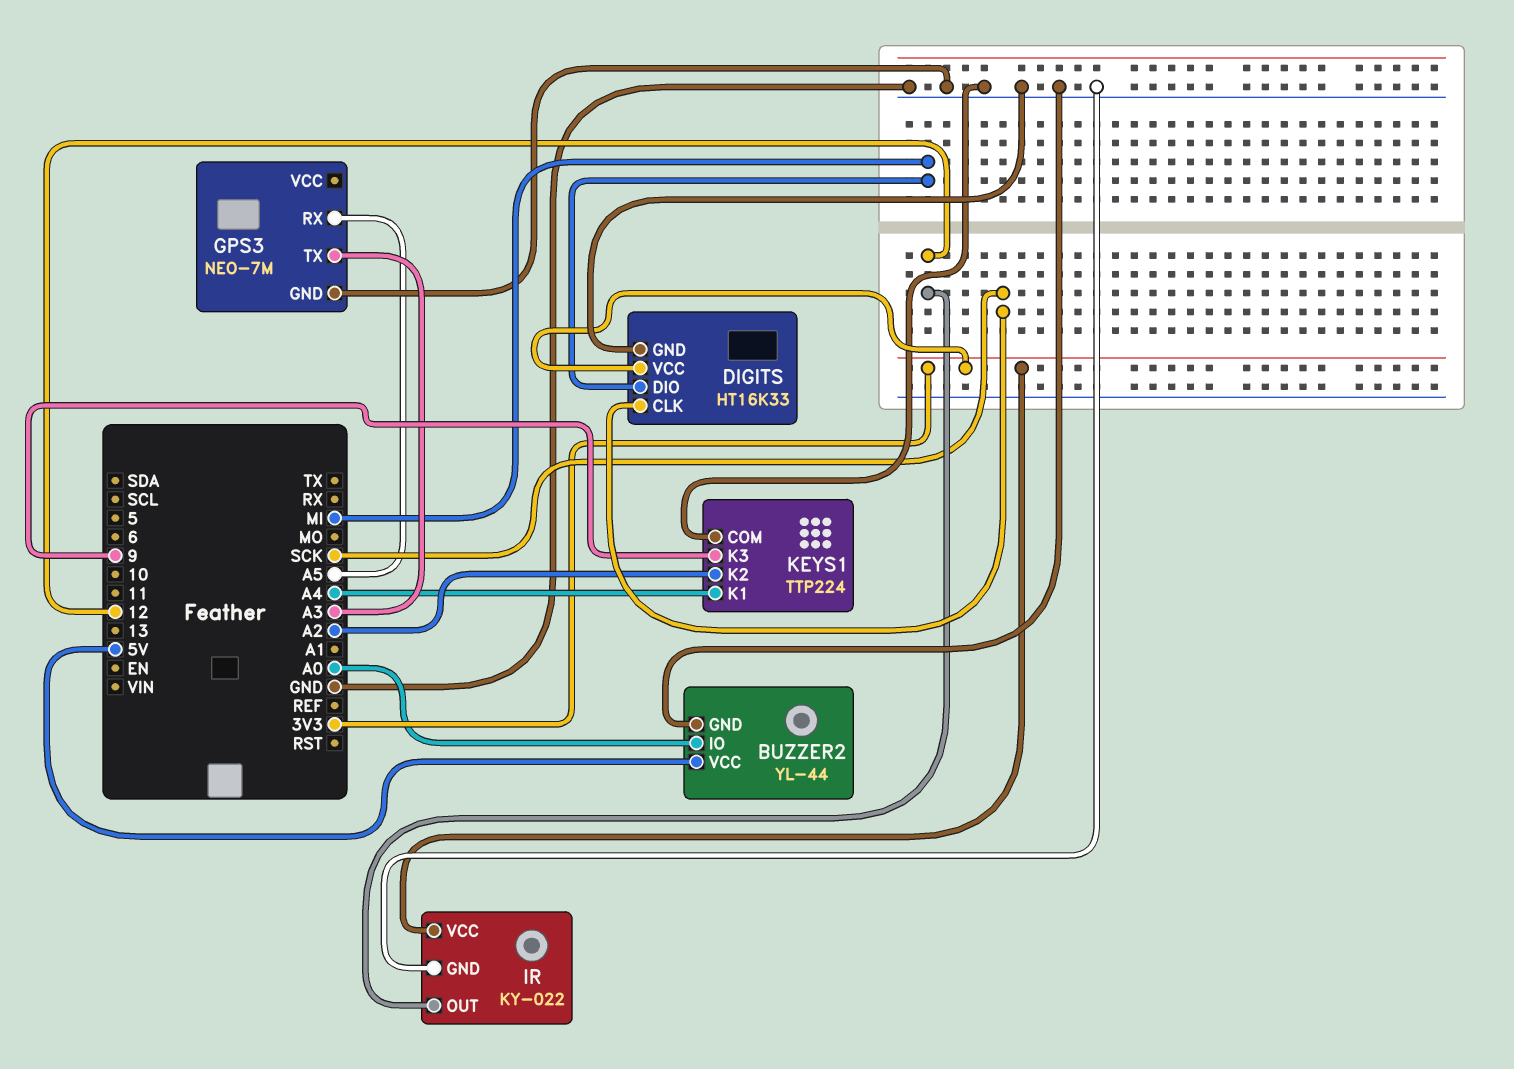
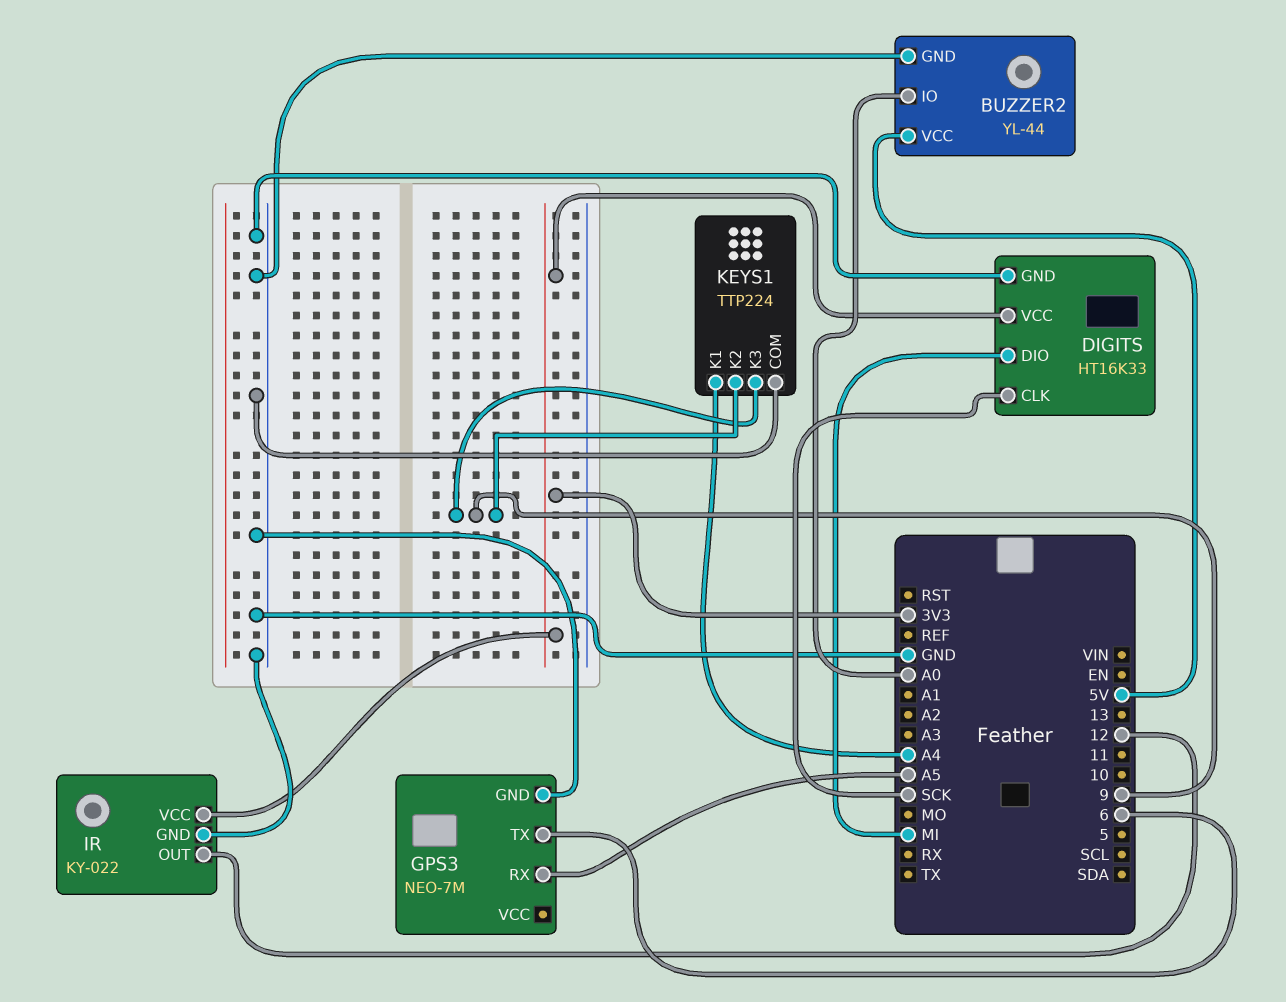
GPS3 pin TX: A3 -> 6
KEYS1 pin K2: A2 -> 9

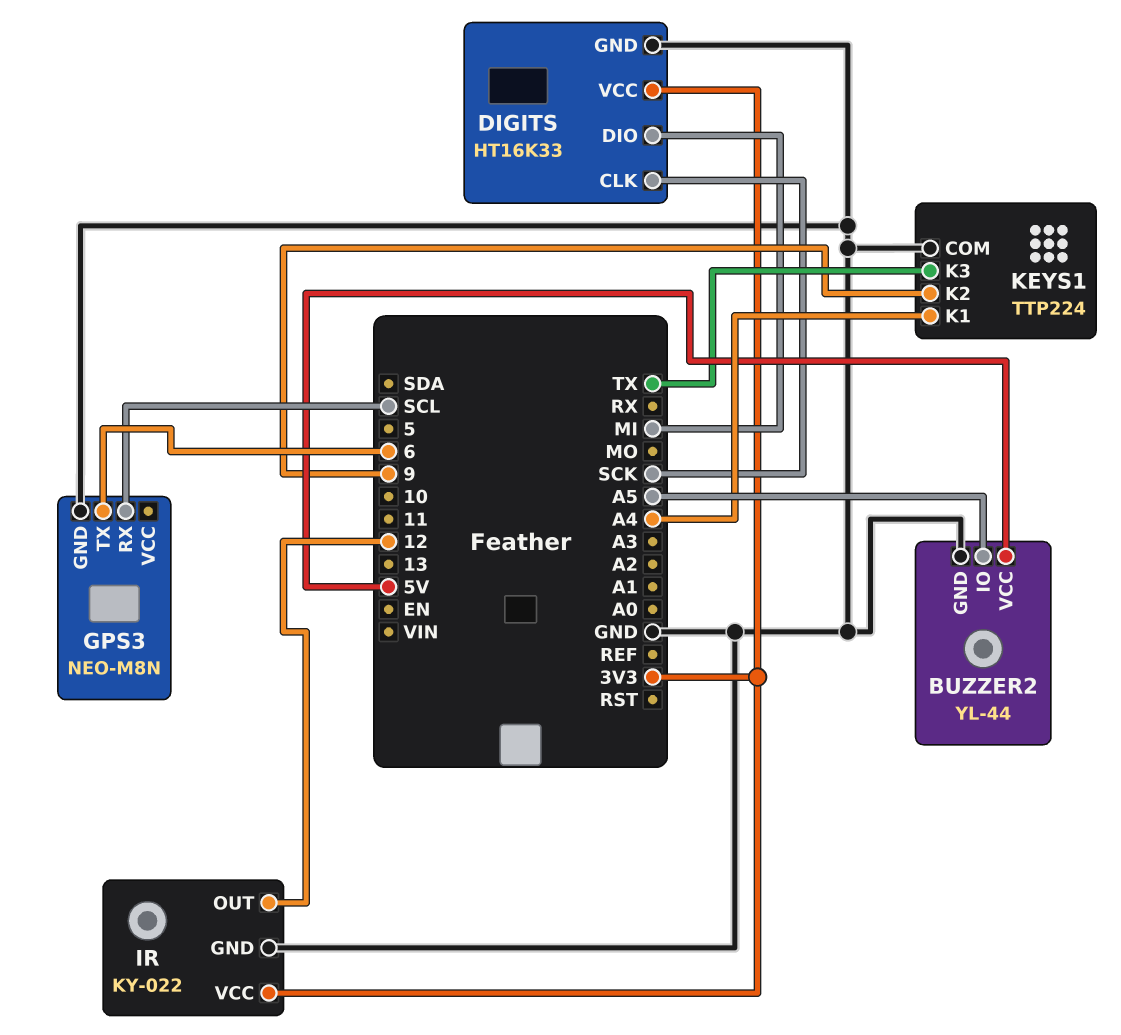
BUZZER2 pin IO: A0 -> A5
GPS3: NEO-7M -> NEO-M8N
GPS3 pin RX: A5 -> SCL
KEYS1 pin K3: 9 -> TX

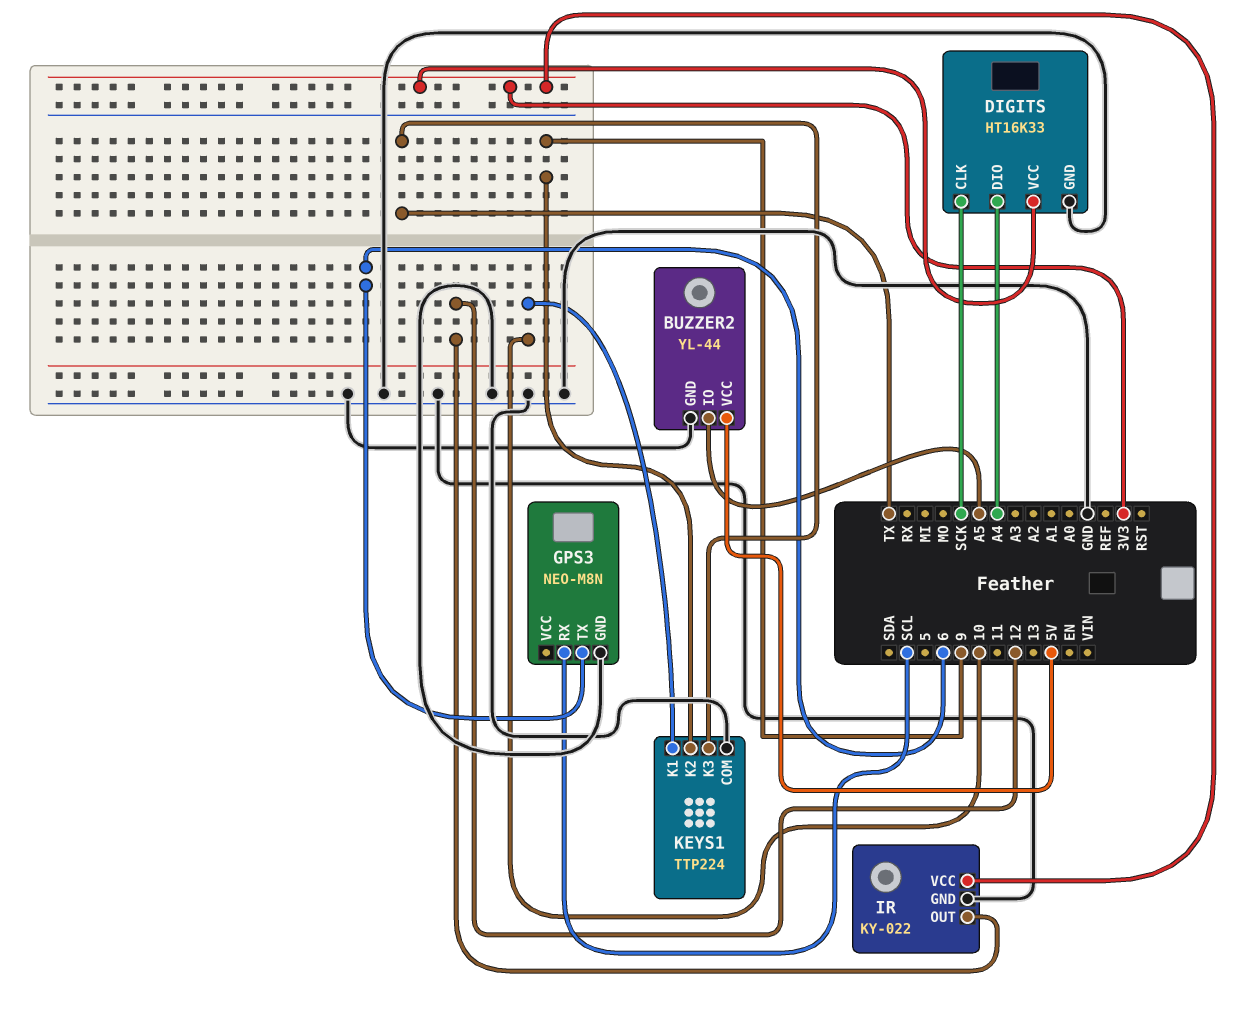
DIGITS pin DIO: MI -> A4
KEYS1 pin K1: A4 -> 10

